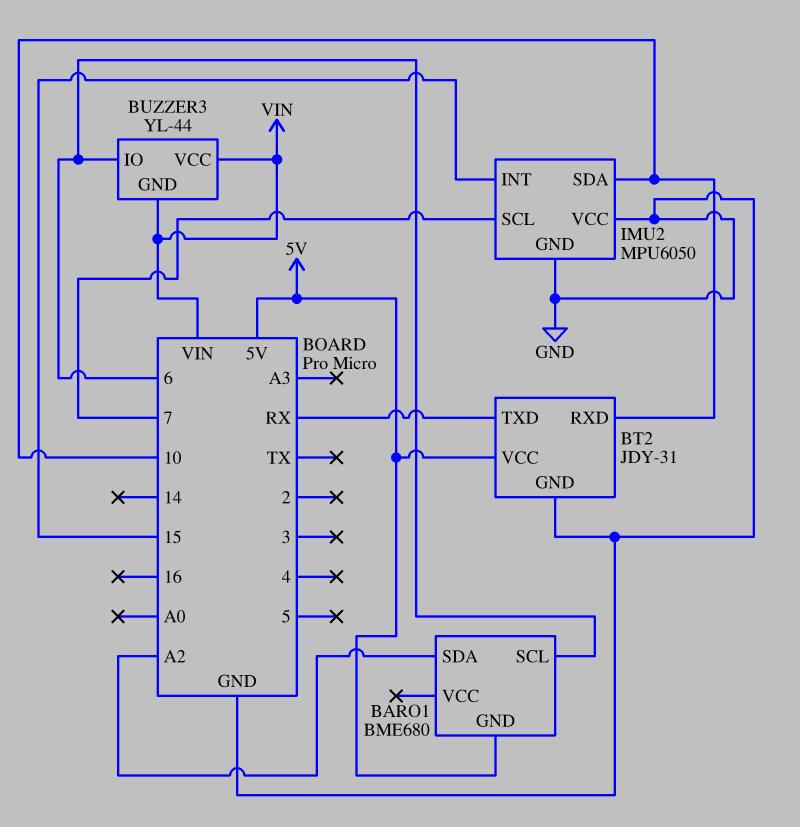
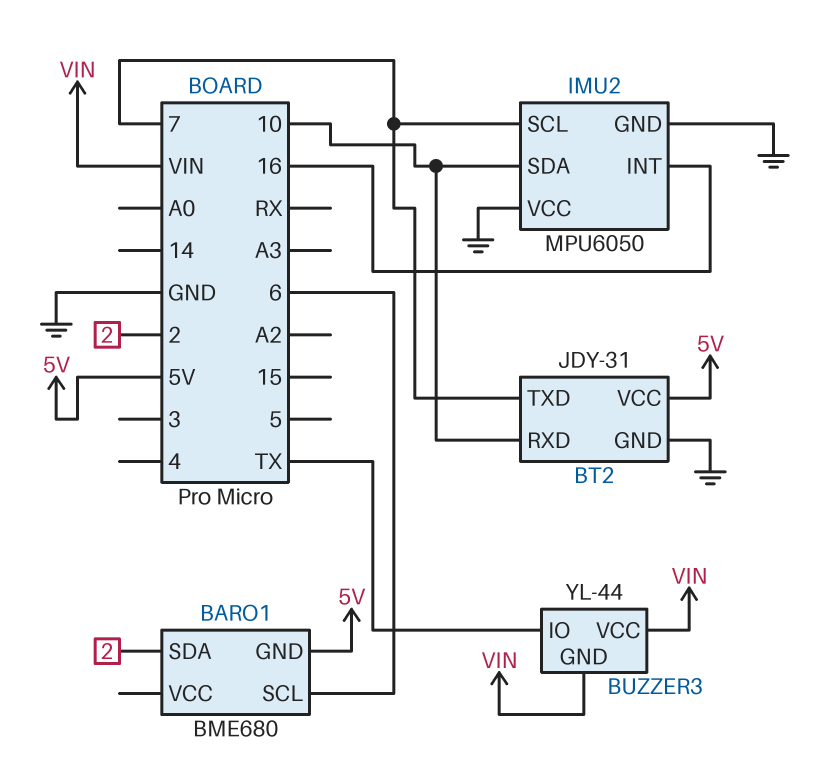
BARO1 pin SDA: A2 -> 2
BT2 pin TXD: RX -> 7
BUZZER3 pin IO: 6 -> TX
IMU2 pin INT: 15 -> 16

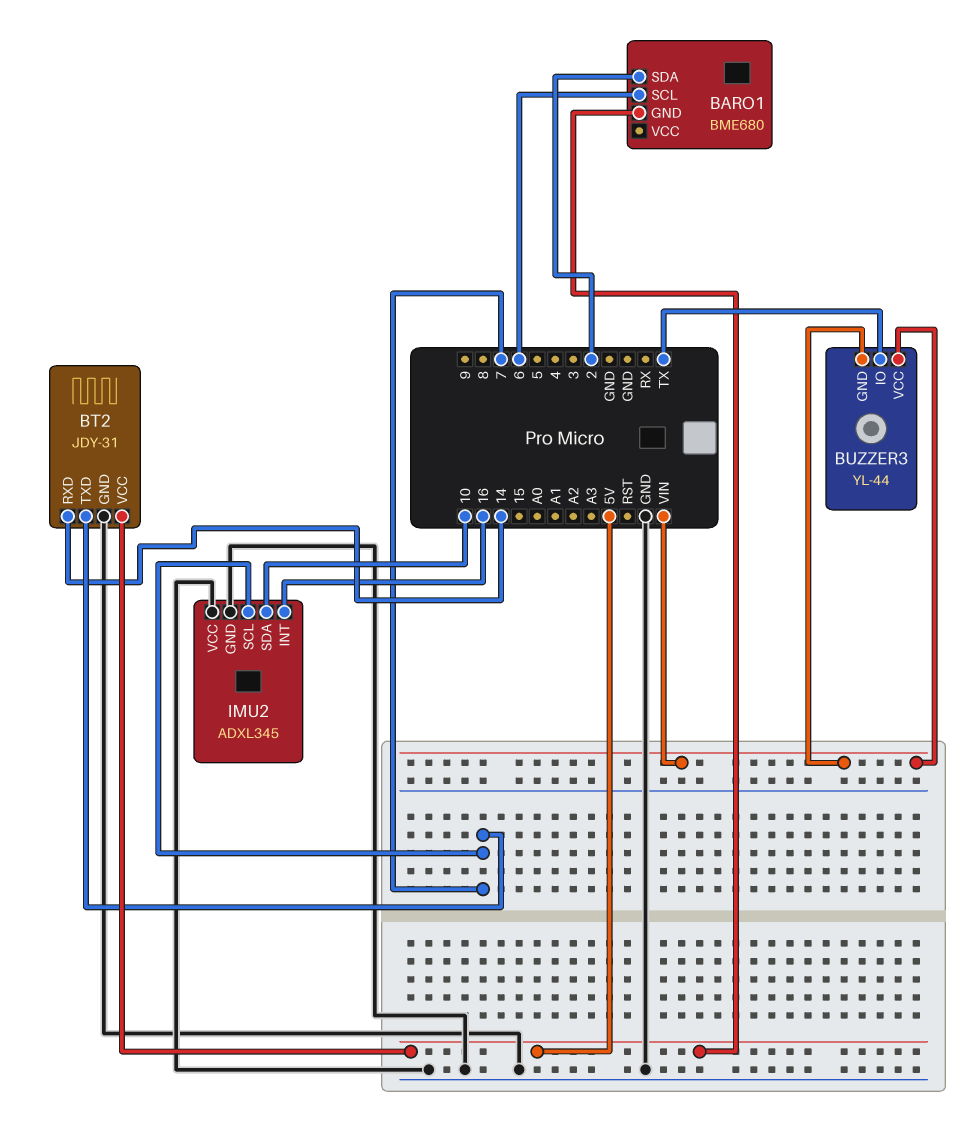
BT2 pin RXD: 10 -> 14
IMU2: MPU6050 -> ADXL345

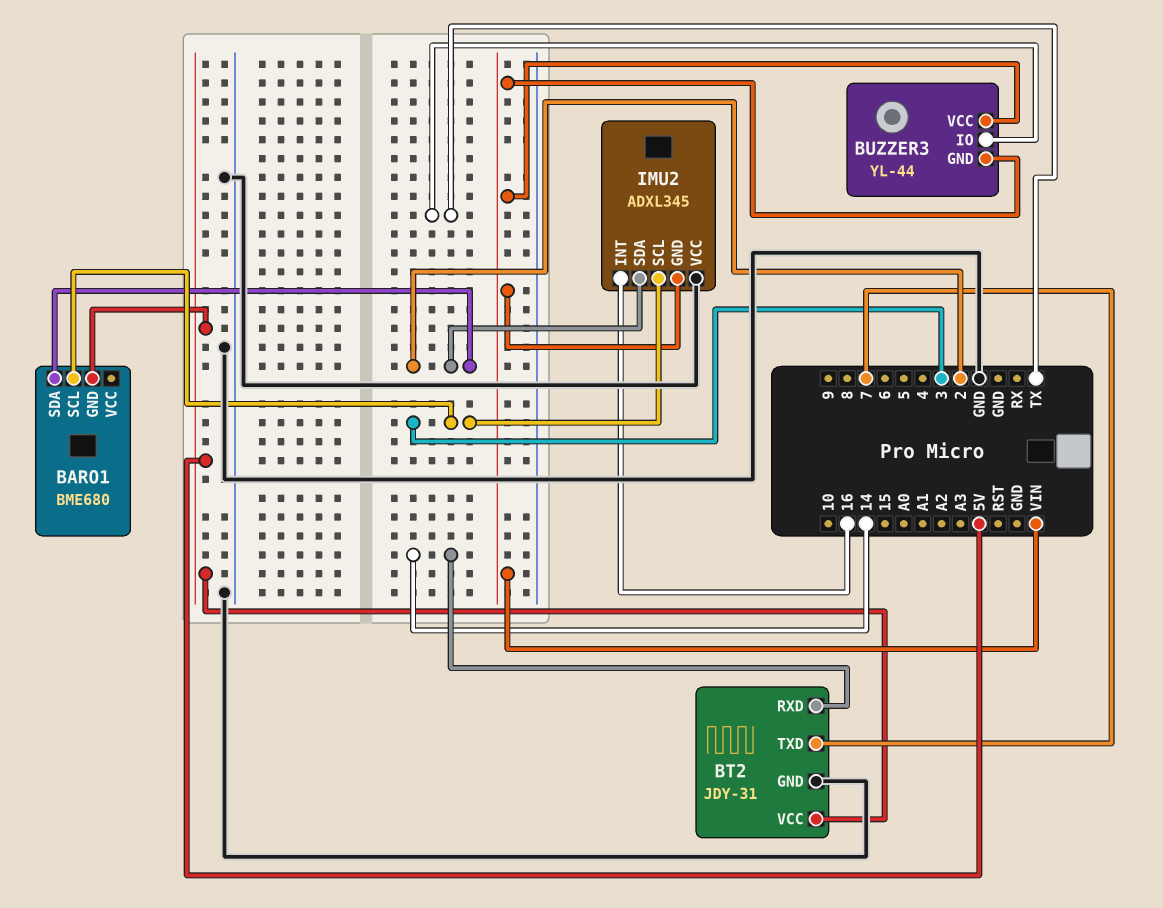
BARO1 pin SCL: 6 -> 3
IMU2 pin GND: GND -> VIN
IMU2 pin SCL: 7 -> 3
IMU2 pin SDA: 10 -> 2

